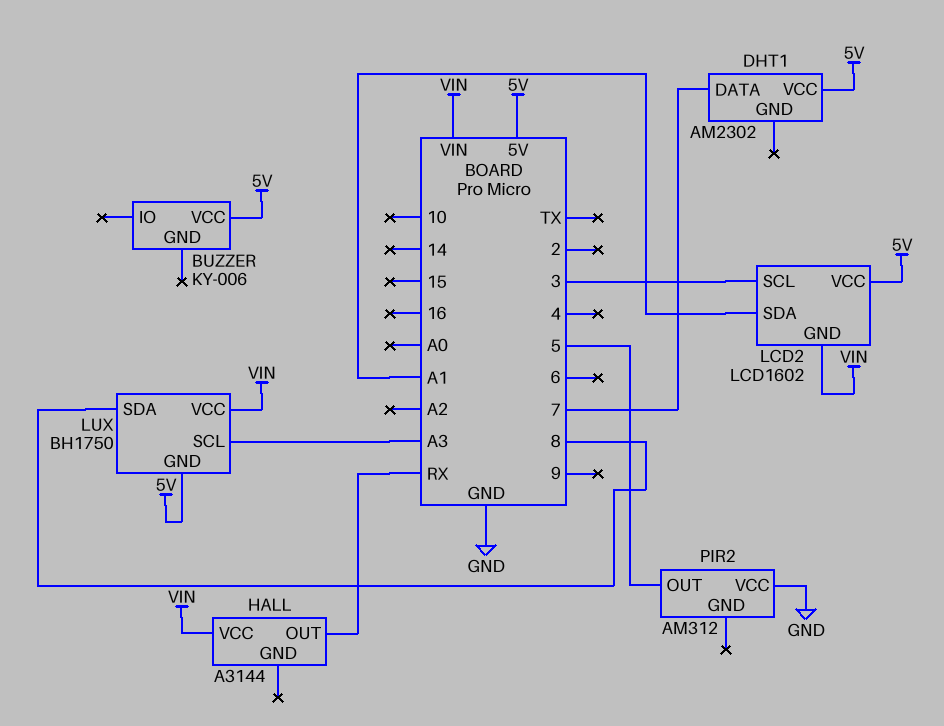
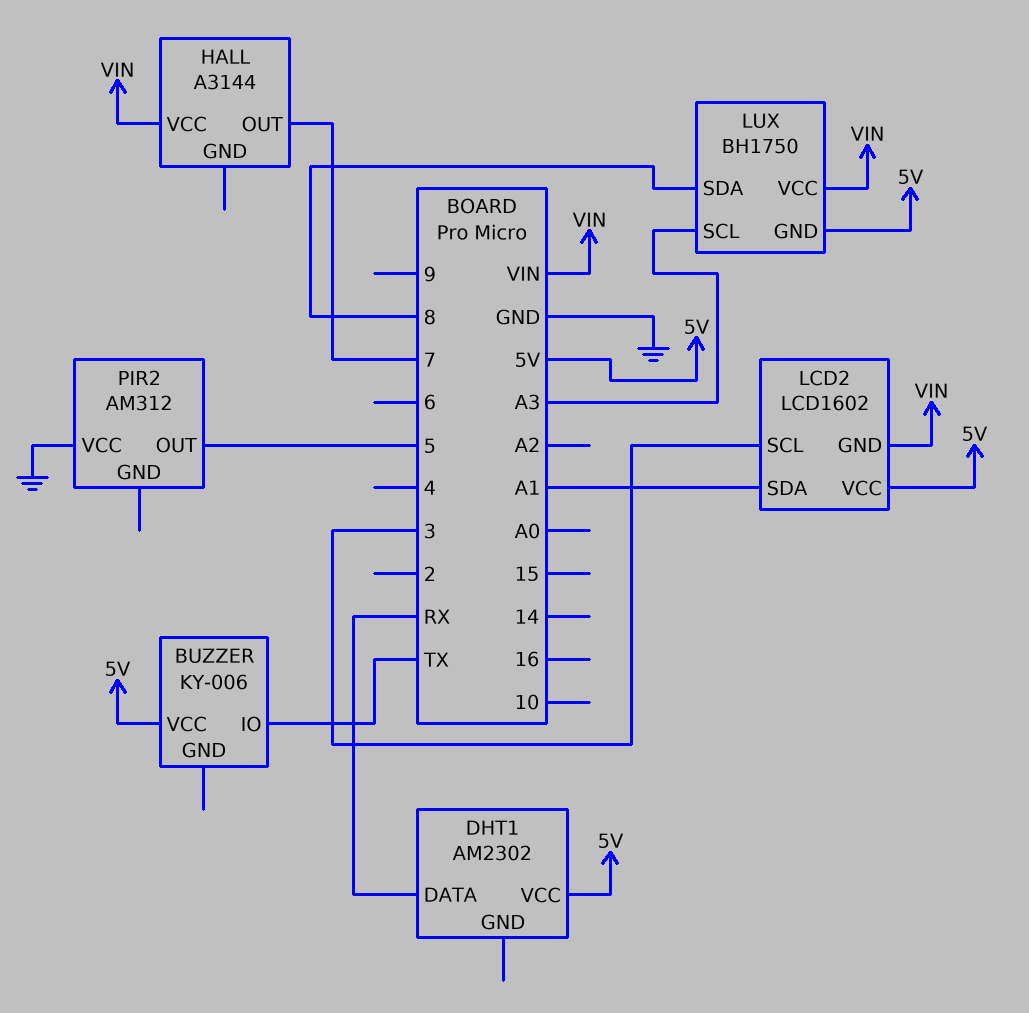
BUZZER pin IO: none -> TX
DHT1 pin DATA: 7 -> RX
HALL pin OUT: RX -> 7

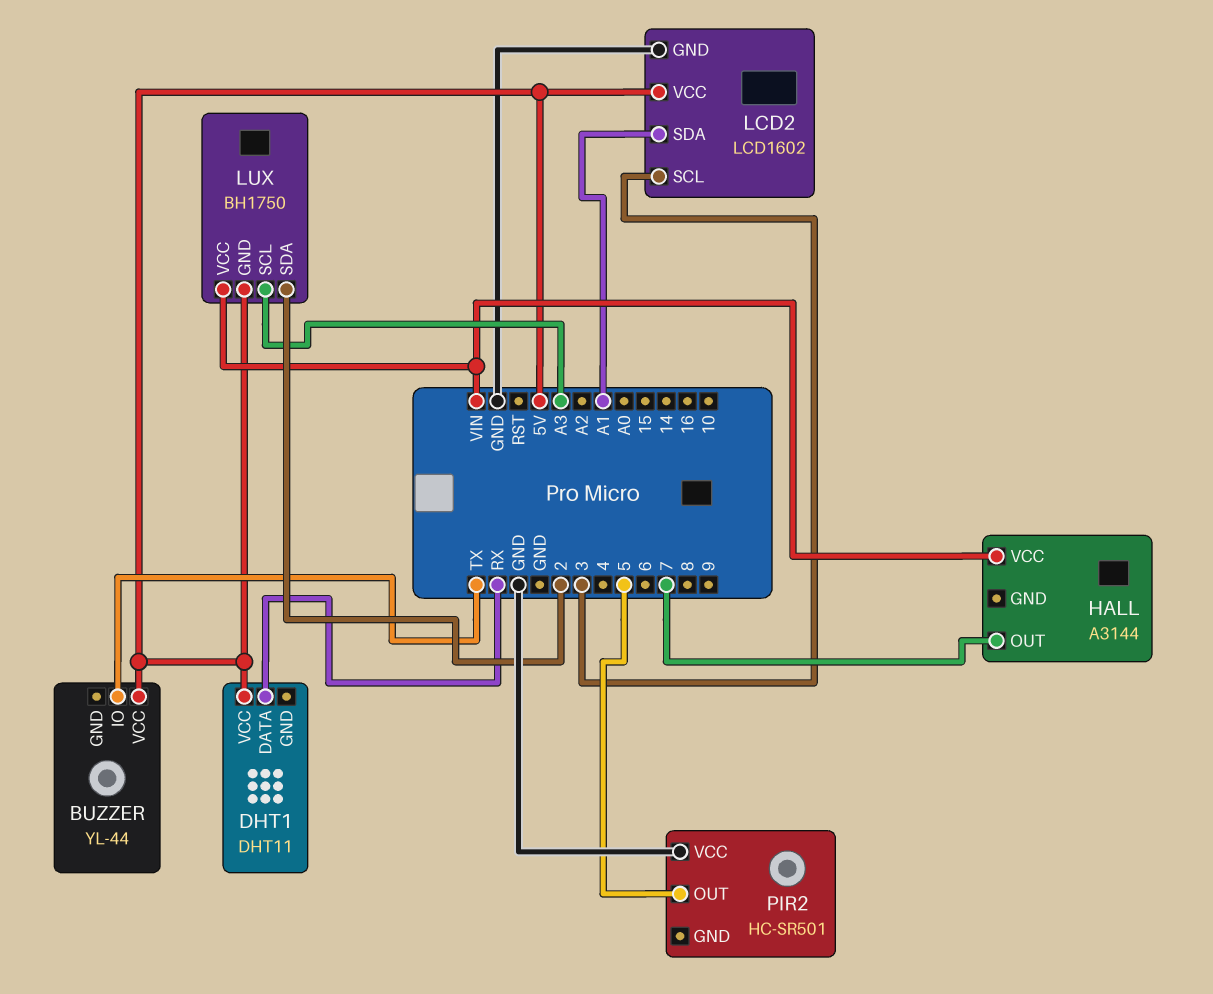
BUZZER: KY-006 -> YL-44
DHT1: AM2302 -> DHT11
LCD2 pin GND: VIN -> GND
LUX pin SDA: 8 -> 2
PIR2: AM312 -> HC-SR501

